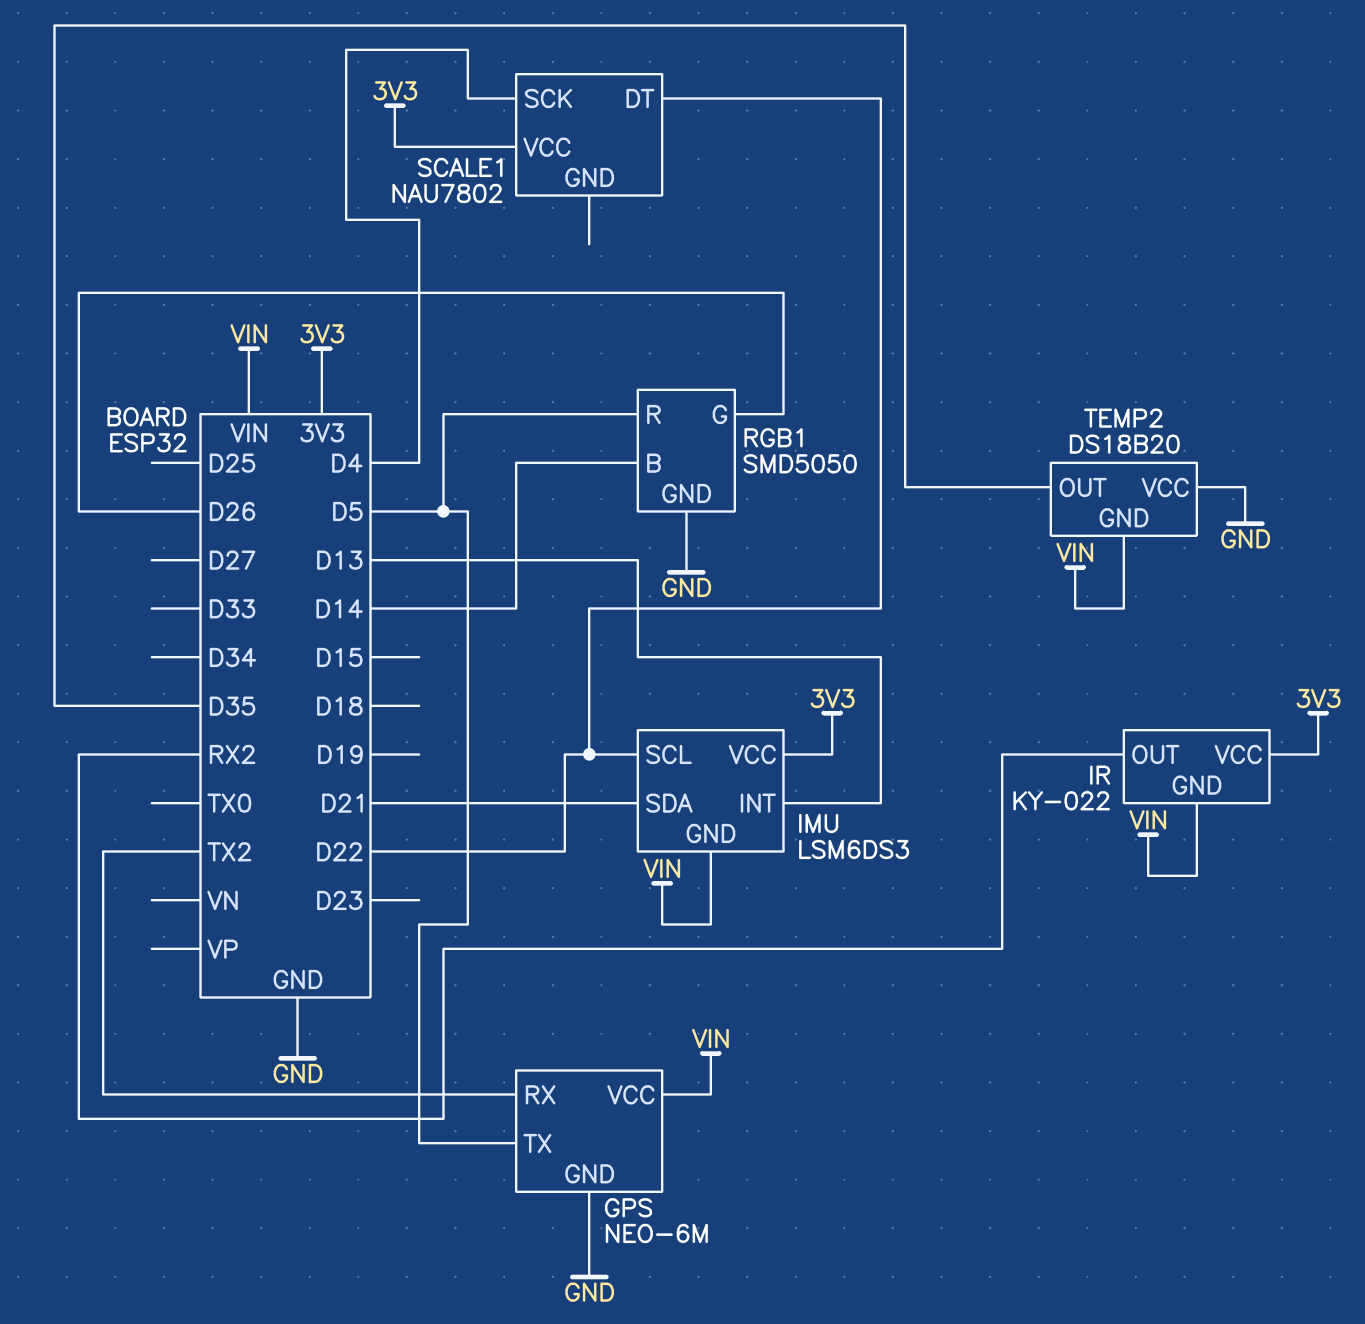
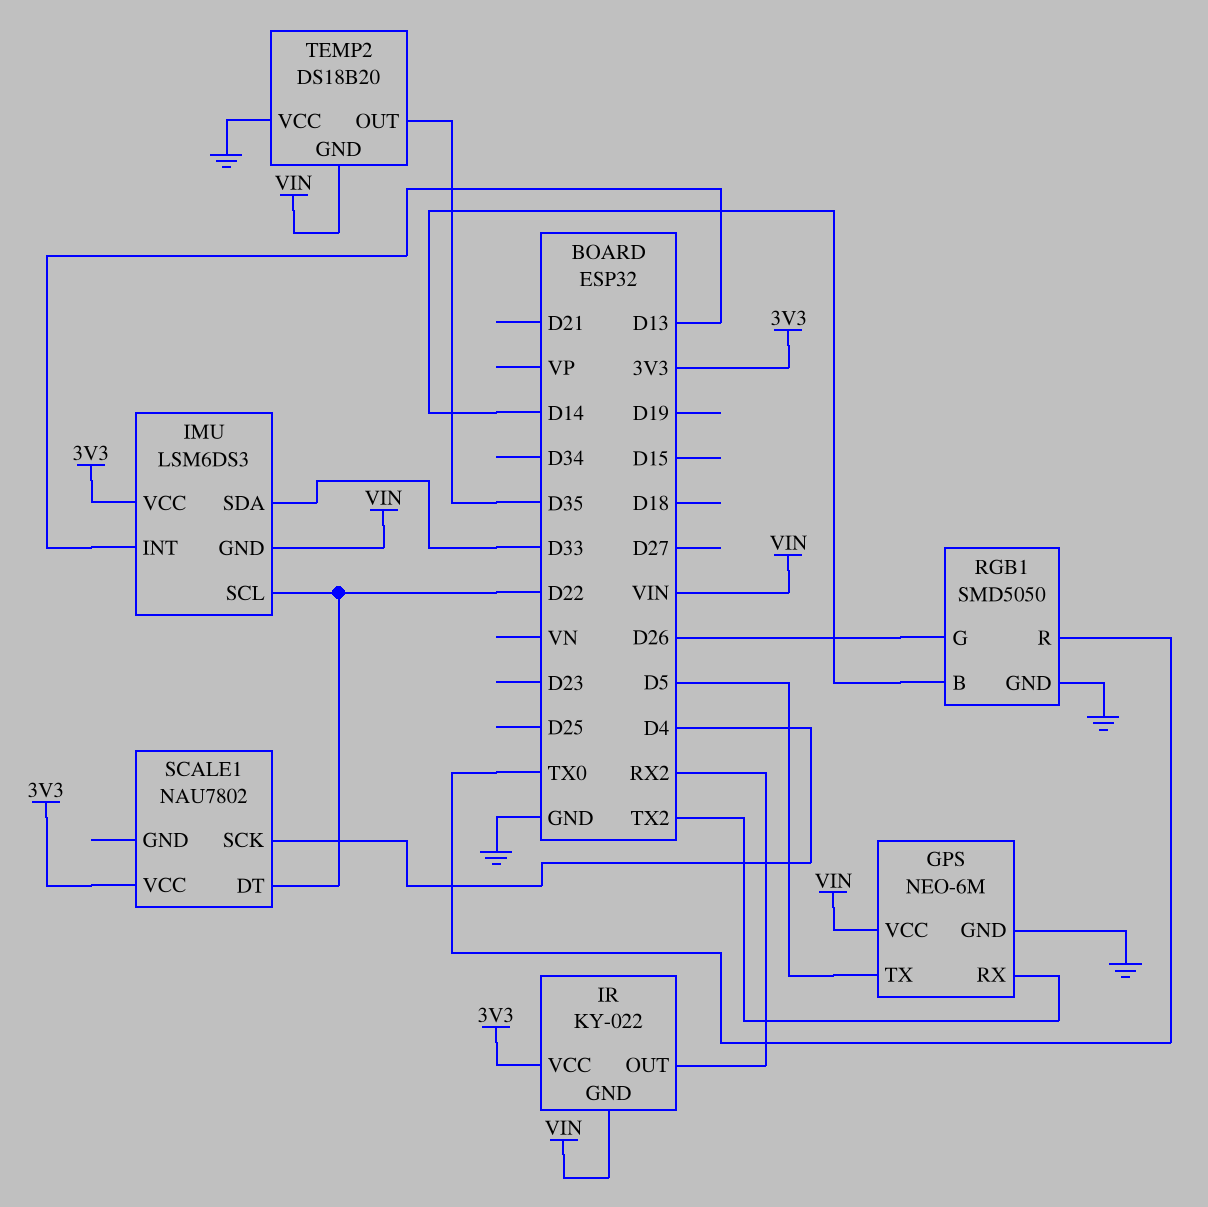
IMU pin SDA: D21 -> D33
RGB1 pin R: D5 -> TX0

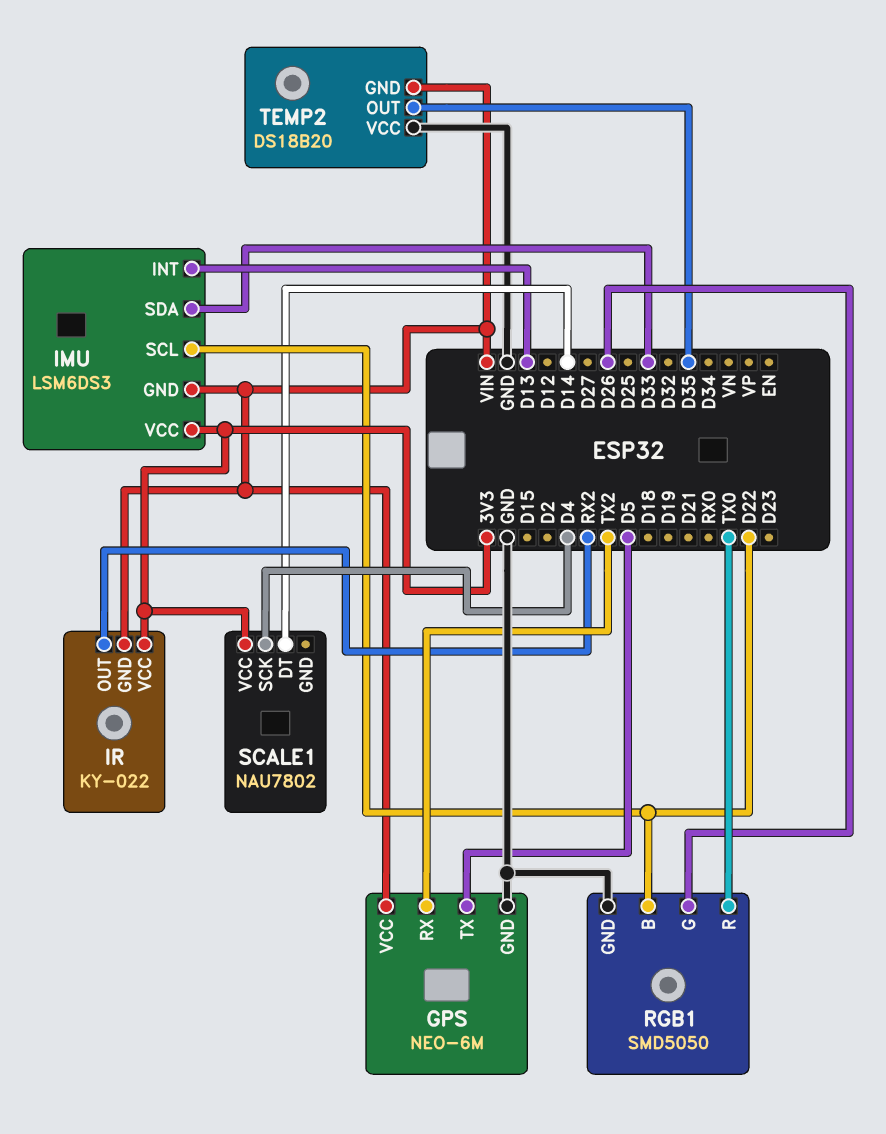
RGB1 pin B: D14 -> D22
SCALE1 pin DT: D22 -> D14

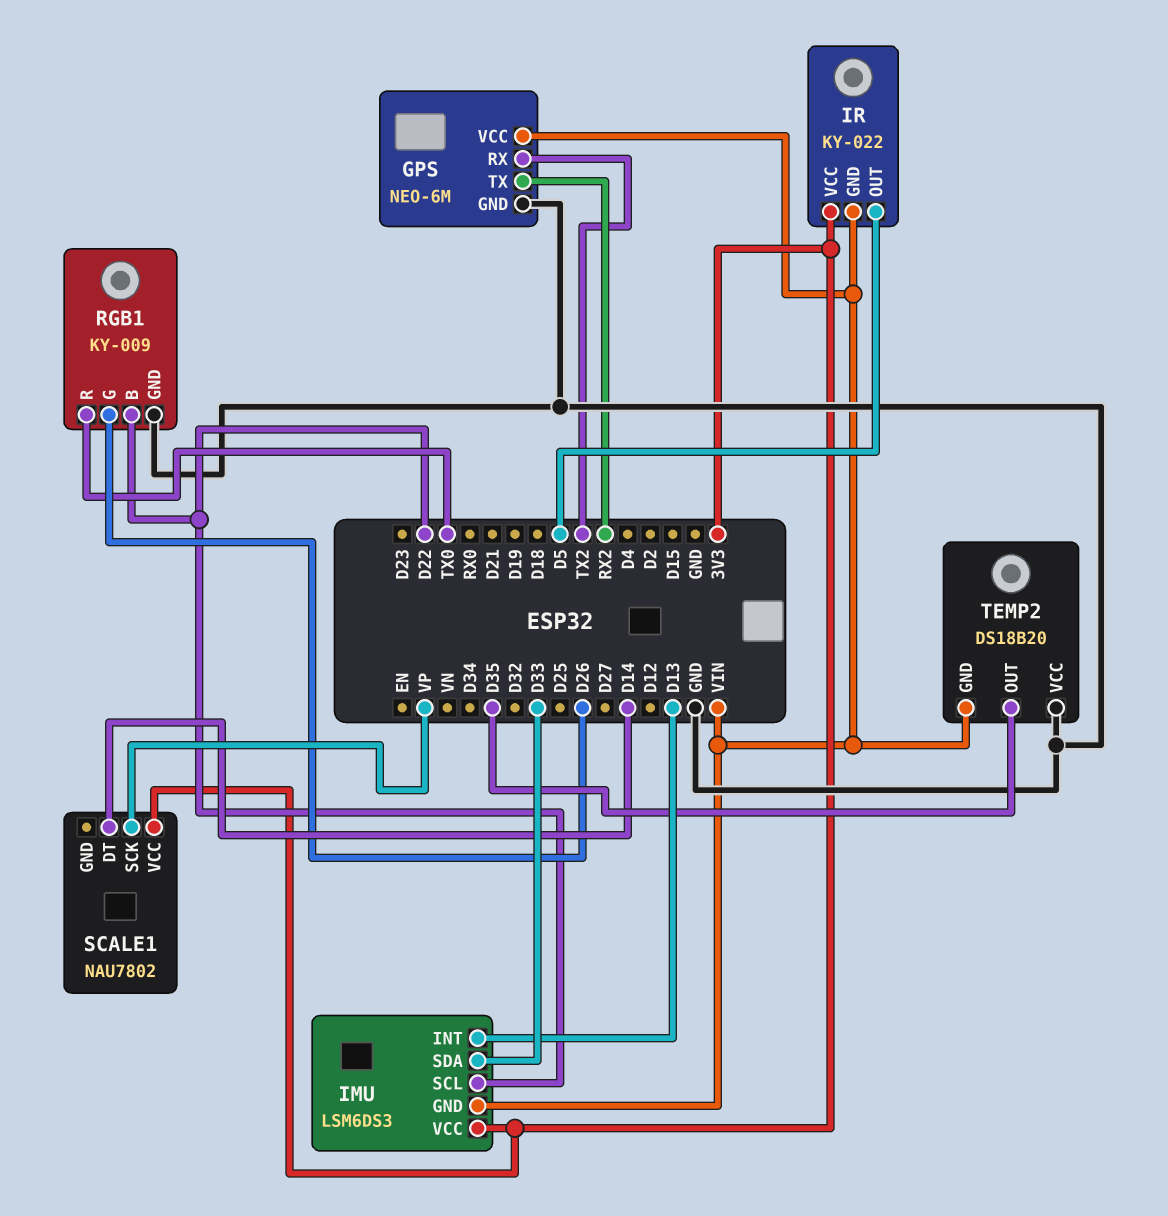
GPS pin TX: D5 -> RX2
IR pin OUT: RX2 -> D5
RGB1: SMD5050 -> KY-009
SCALE1 pin SCK: D4 -> VP

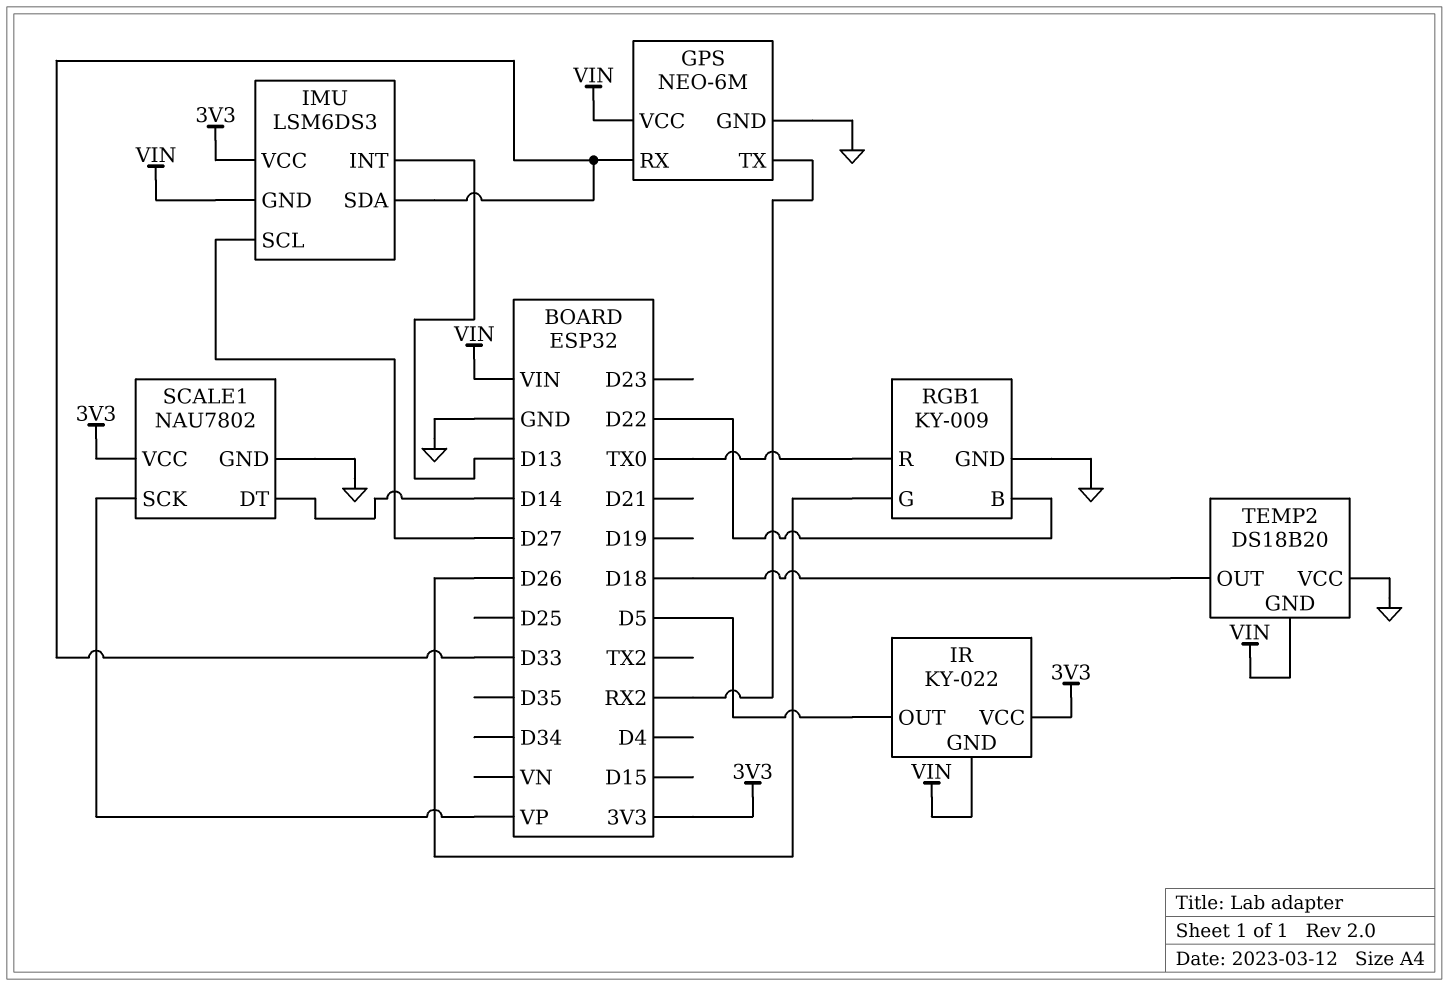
GPS pin RX: TX2 -> D33
IMU pin SCL: D22 -> D27
SCALE1 pin GND: none -> GND
TEMP2 pin OUT: D35 -> D18

